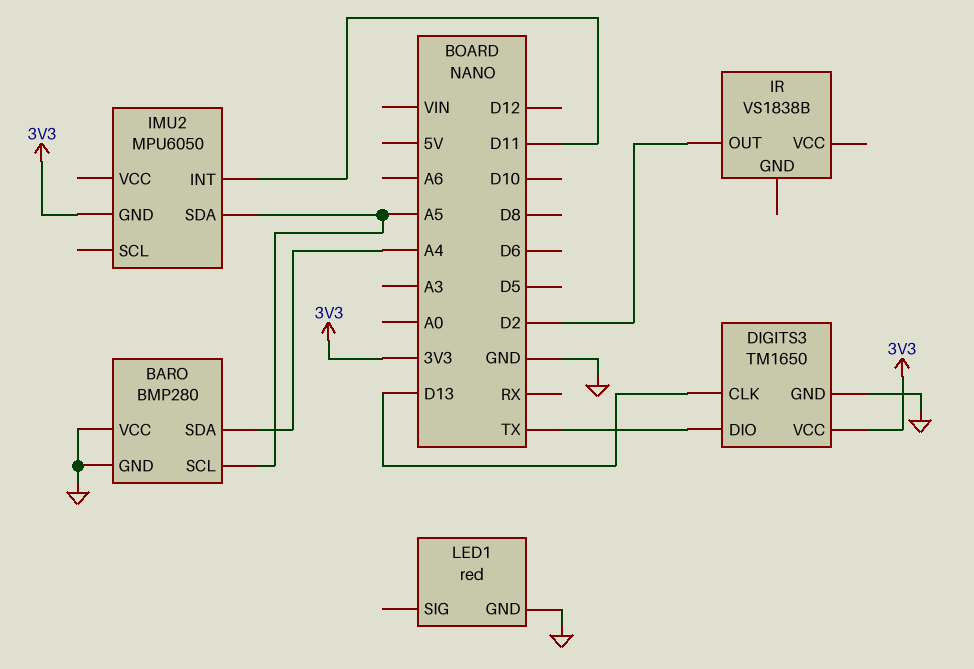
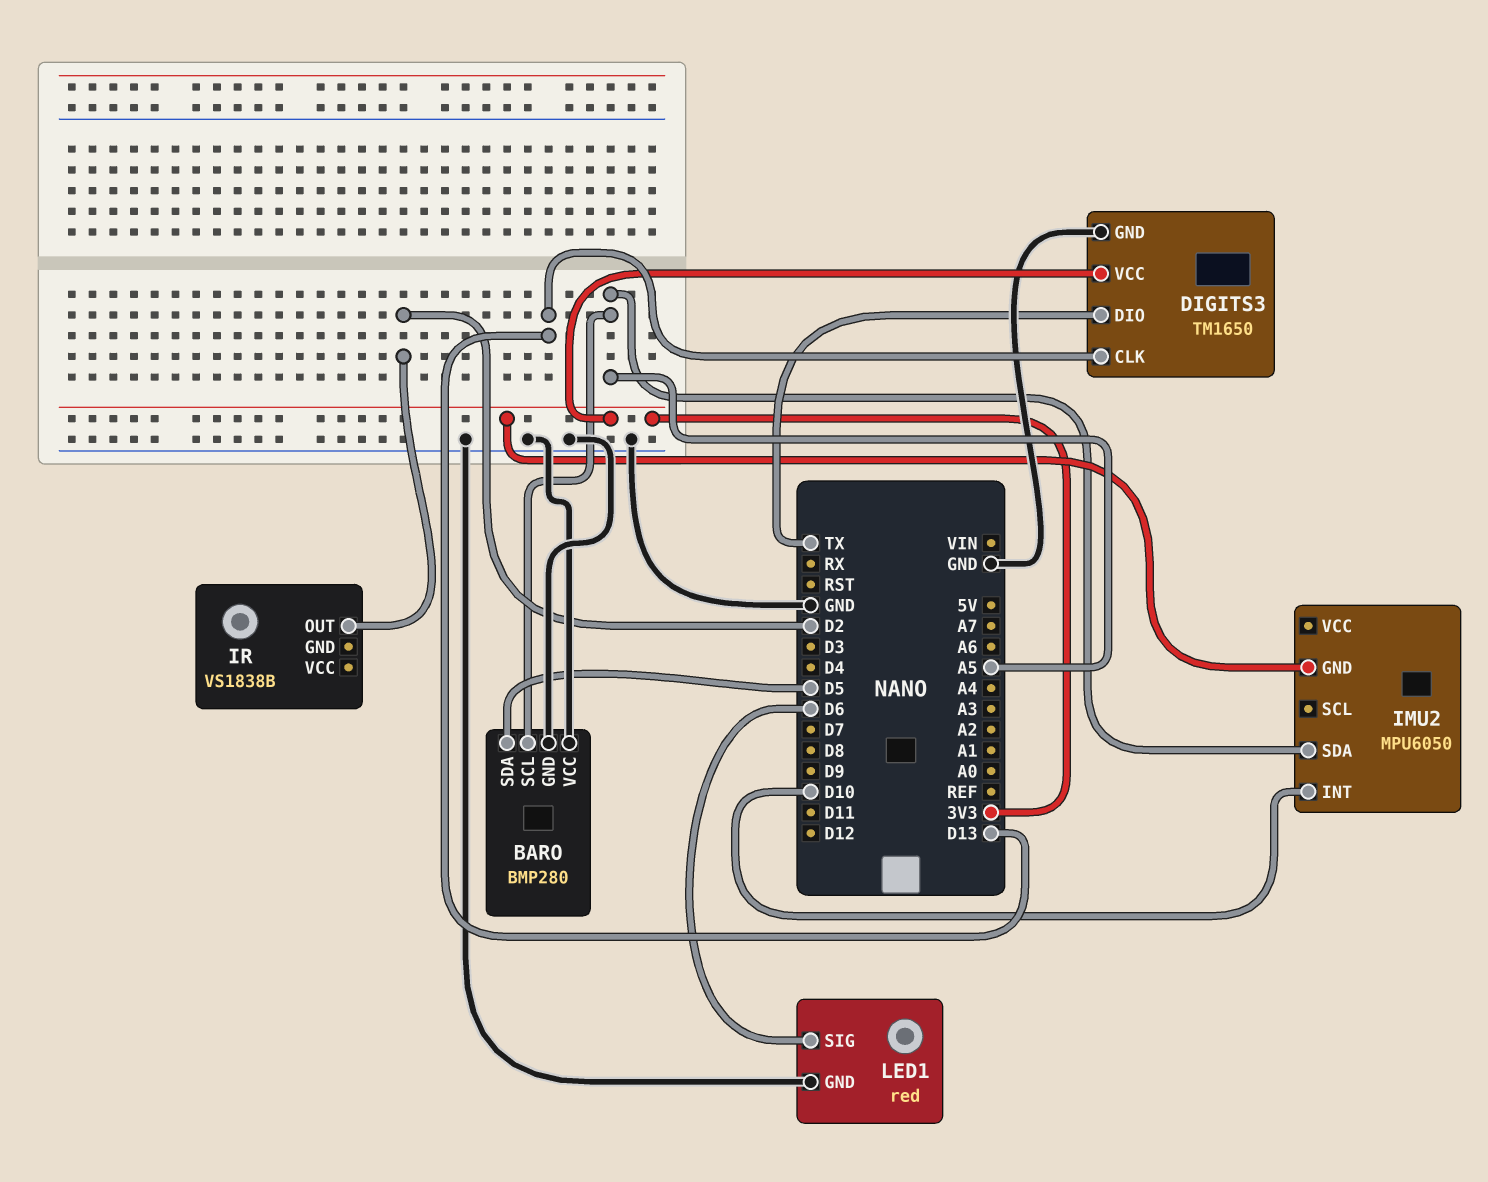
BARO pin SDA: A4 -> D5
IMU2 pin INT: D11 -> D10
LED1 pin SIG: none -> D6

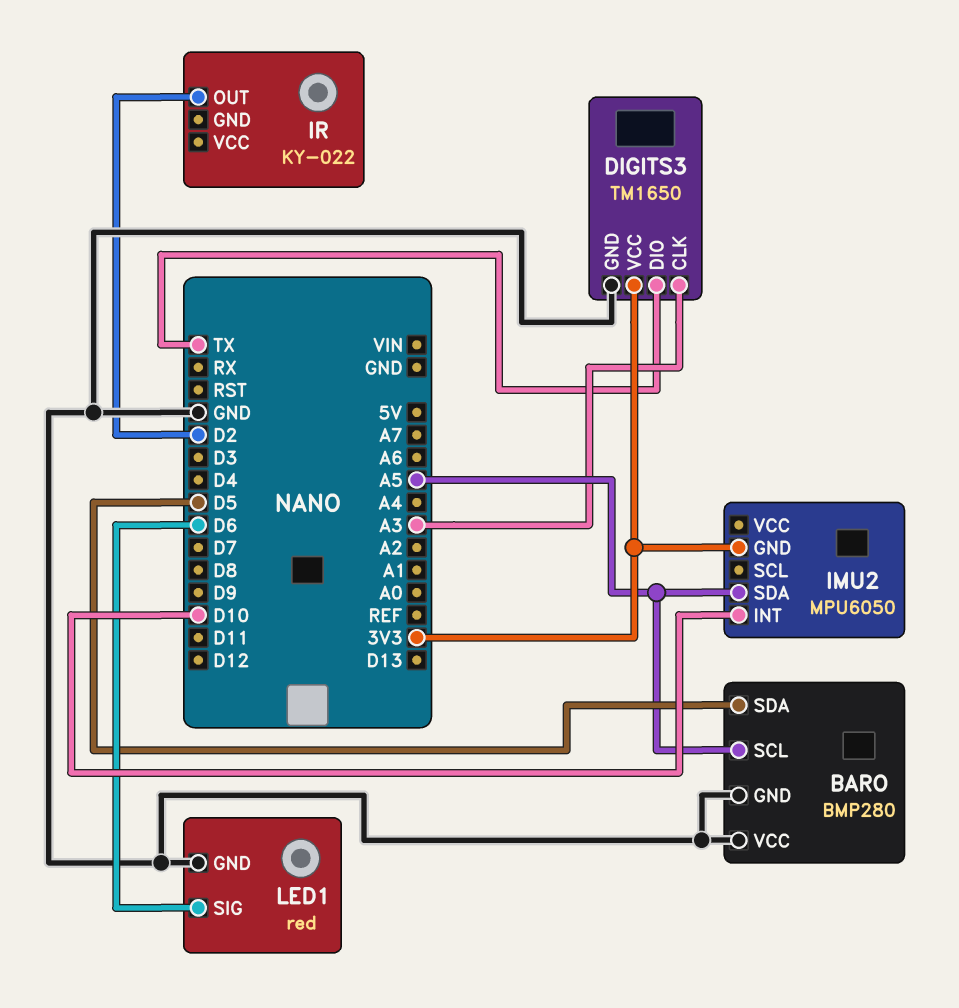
DIGITS3 pin CLK: D13 -> A3
IR: VS1838B -> KY-022

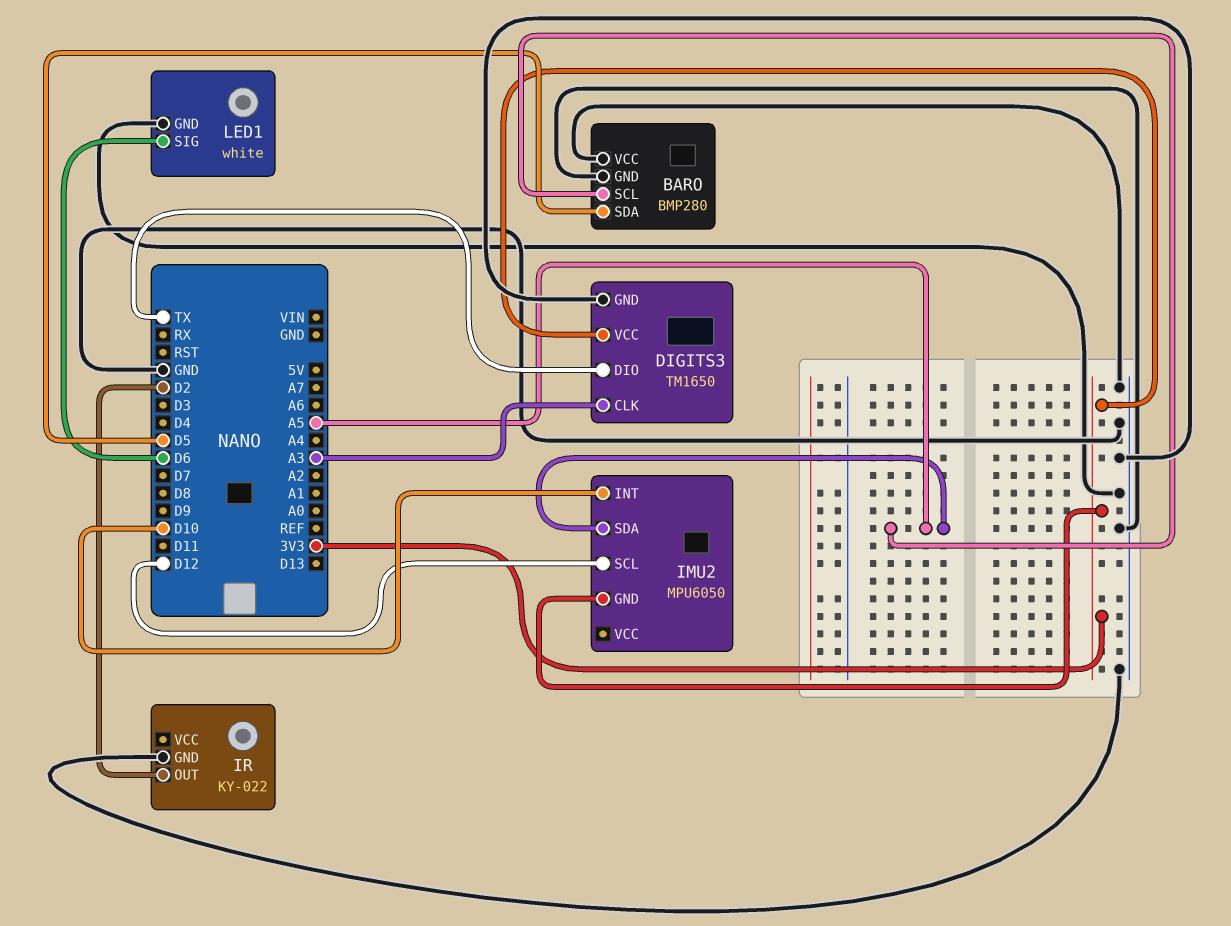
IMU2 pin SCL: none -> D12
IR pin GND: none -> GND
LED1: red -> white

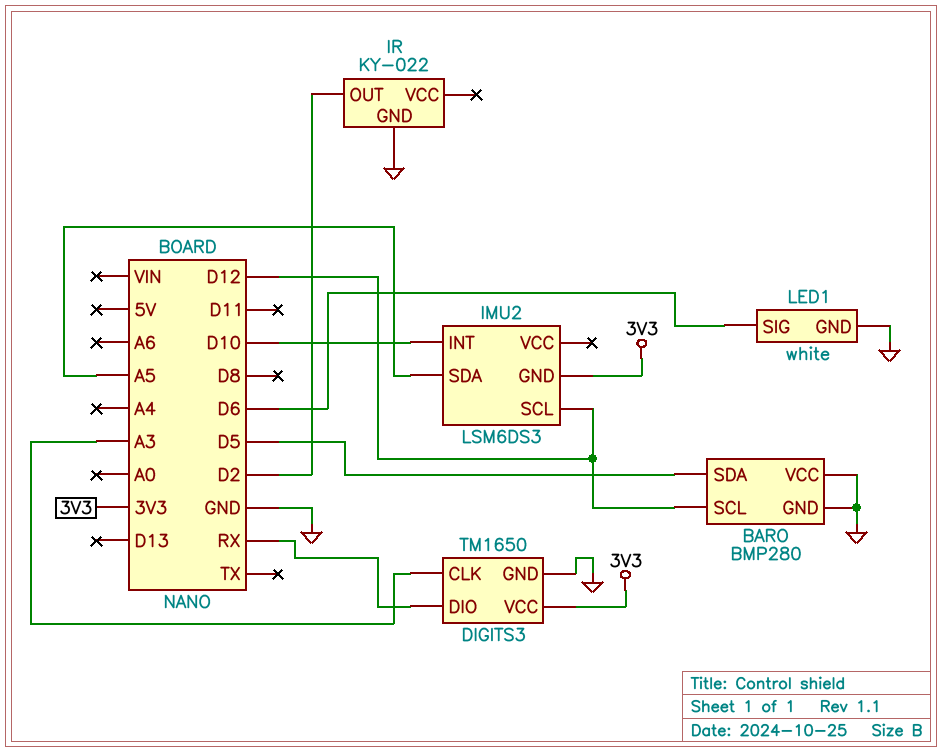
BARO pin SCL: A5 -> D12
DIGITS3 pin DIO: TX -> RX
IMU2: MPU6050 -> LSM6DS3

